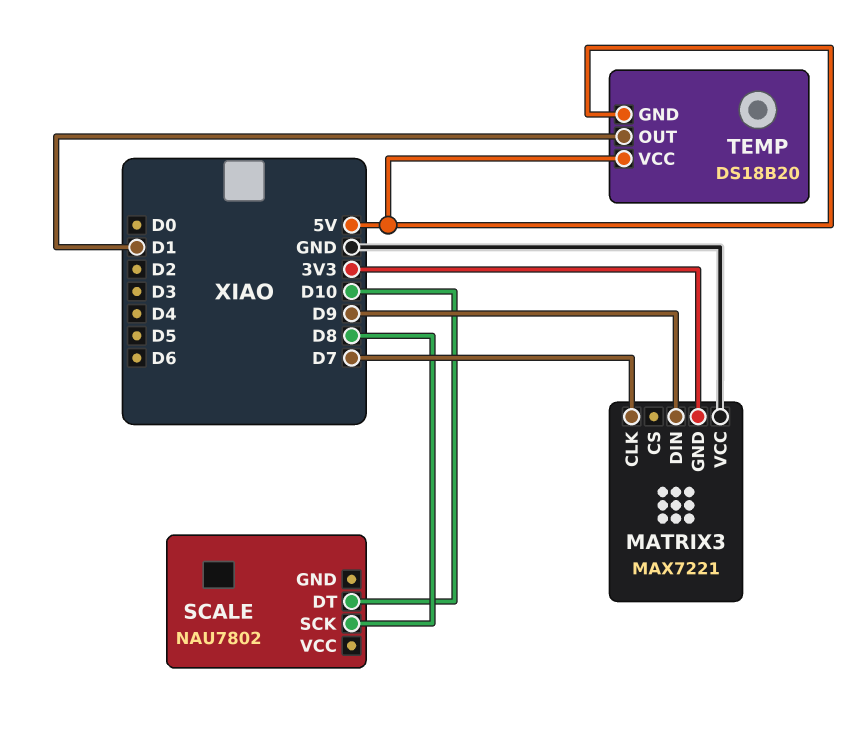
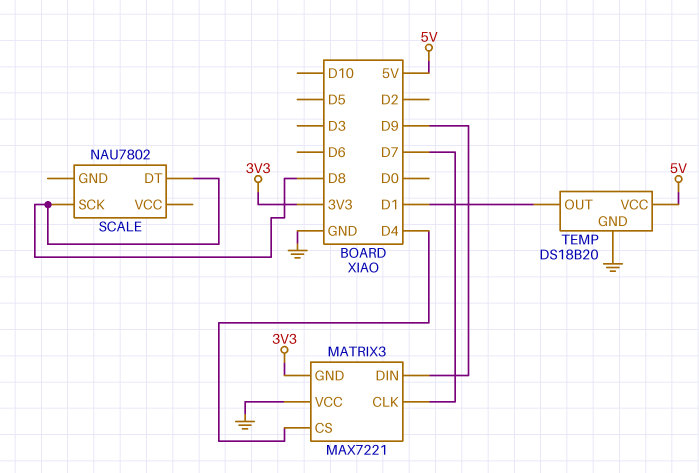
MATRIX3 pin CS: none -> D4
SCALE pin DT: D10 -> D8
TEMP pin GND: 5V -> GND

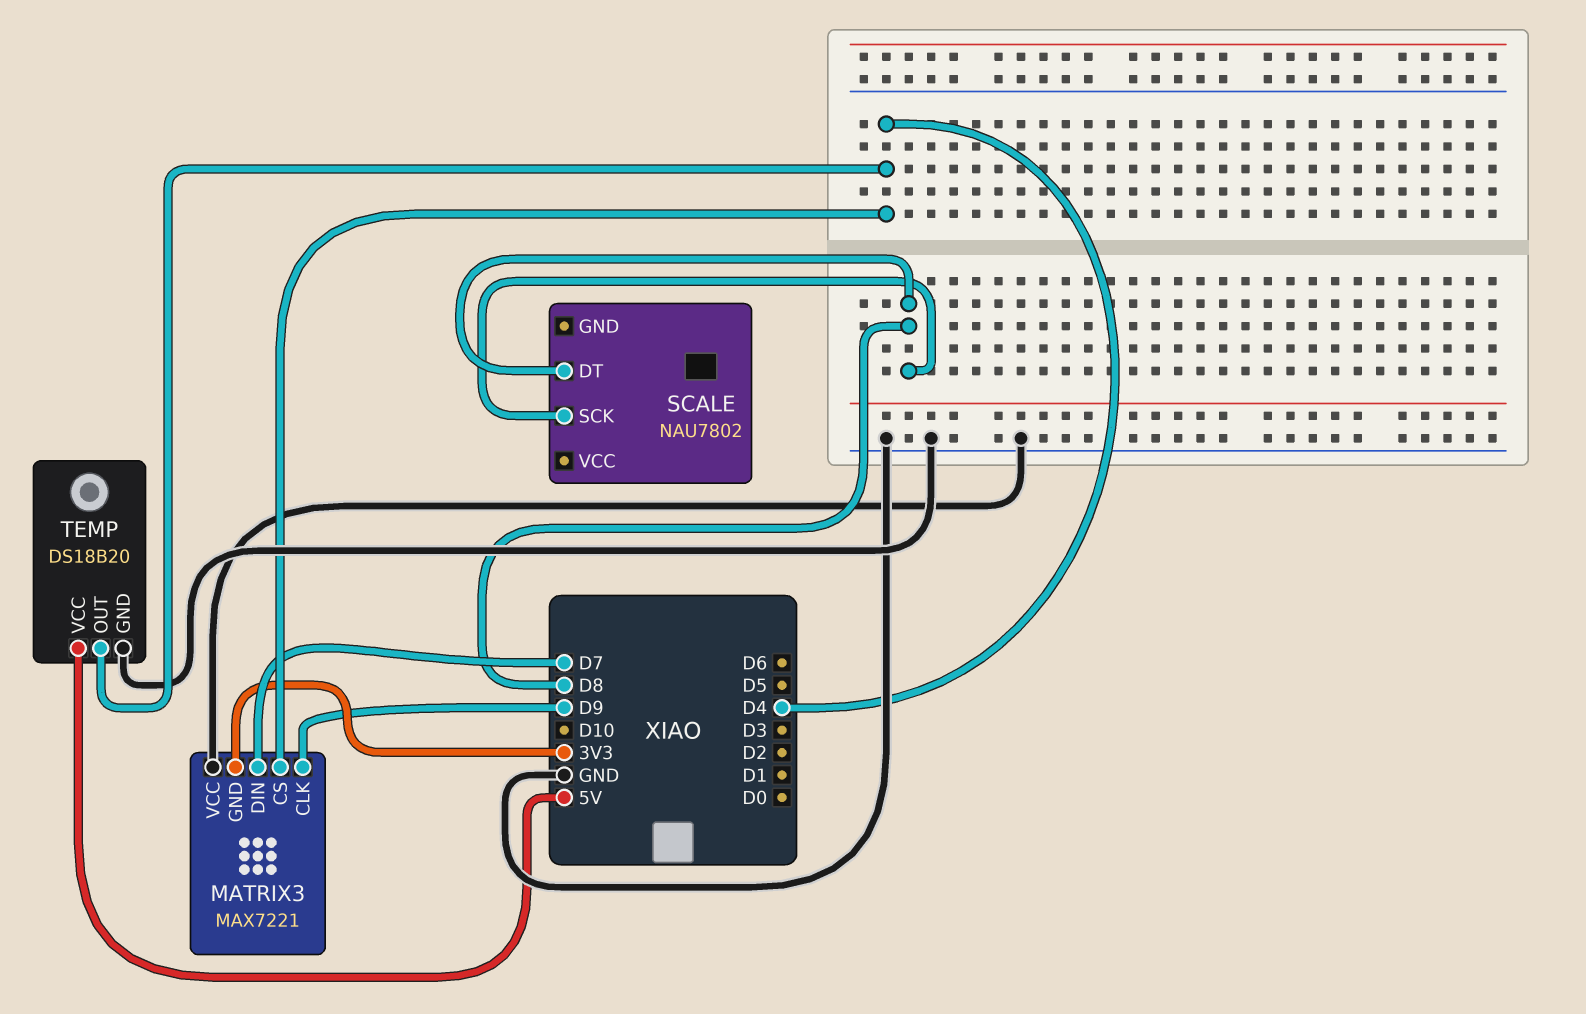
MATRIX3 pin CLK: D7 -> D9
MATRIX3 pin DIN: D9 -> D7
TEMP pin OUT: D1 -> D4

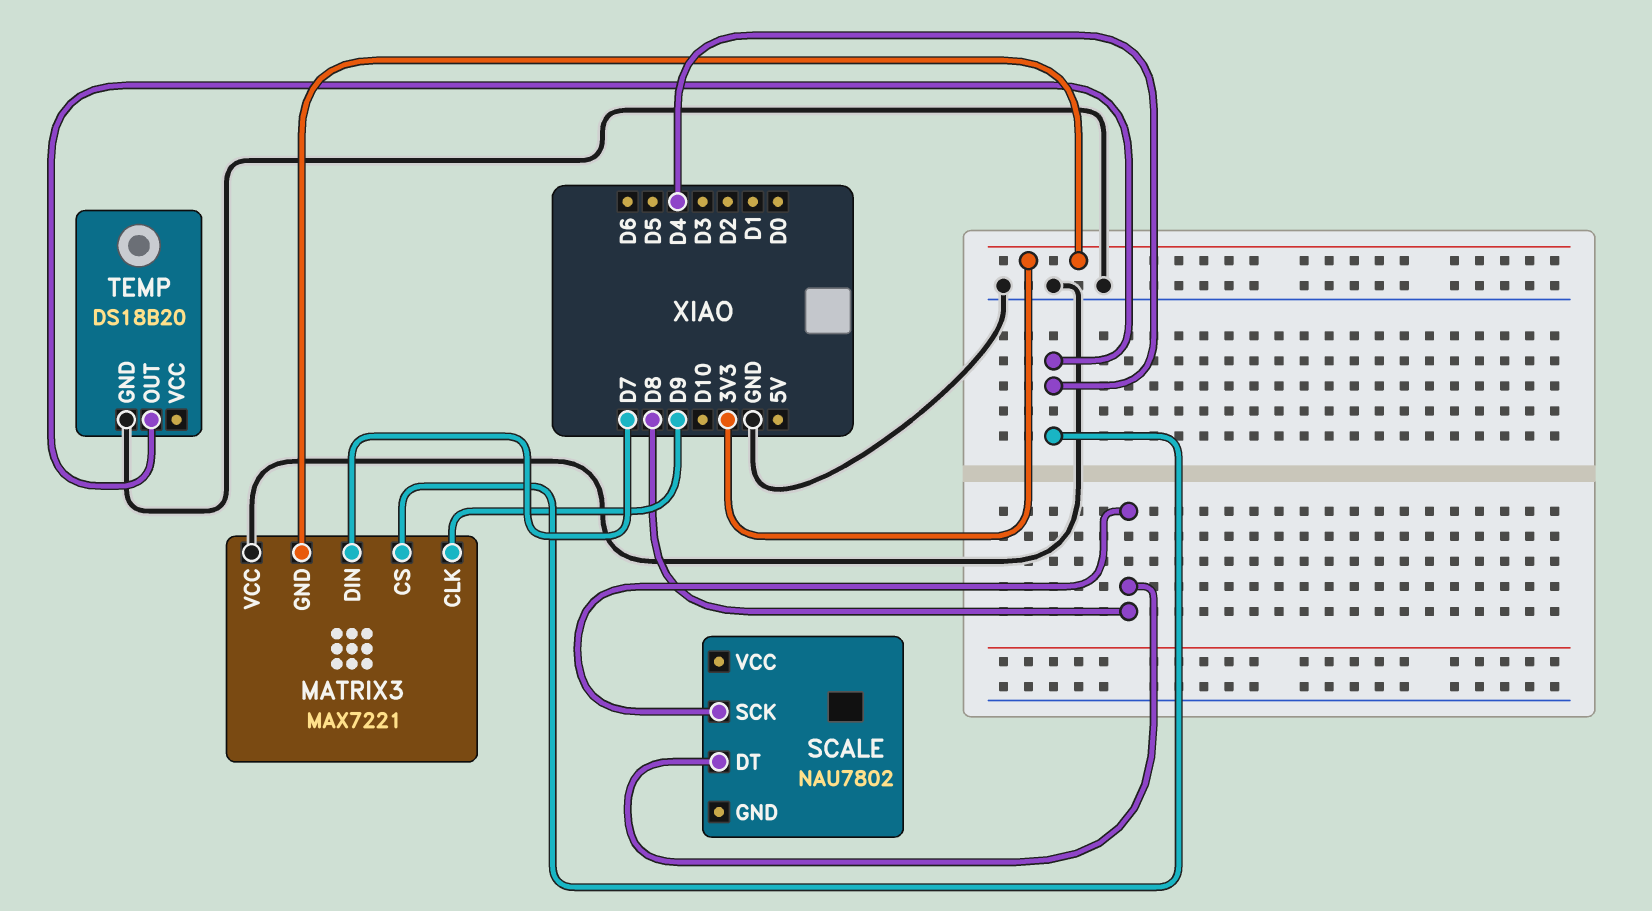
TEMP pin VCC: 5V -> none

